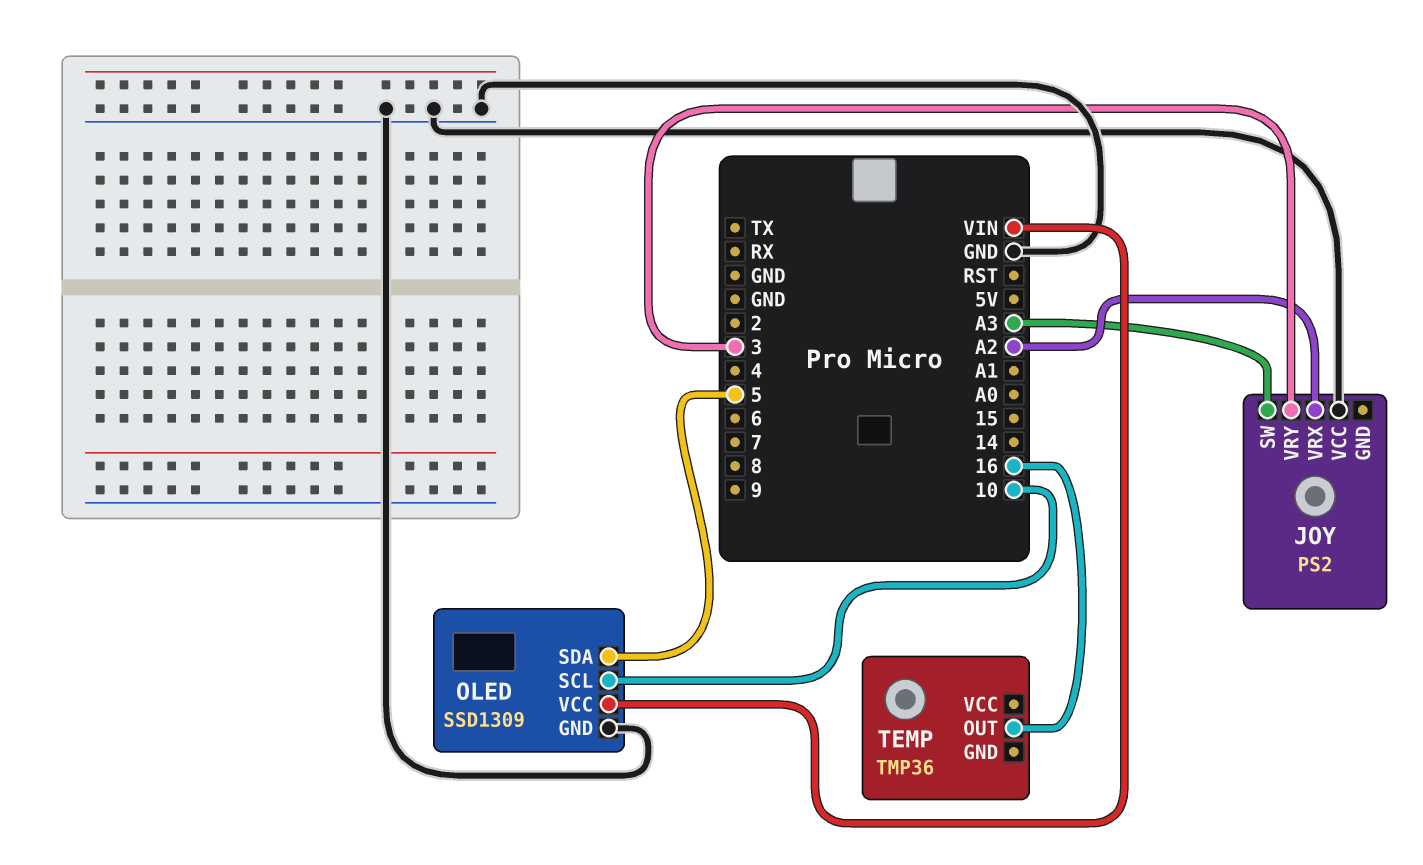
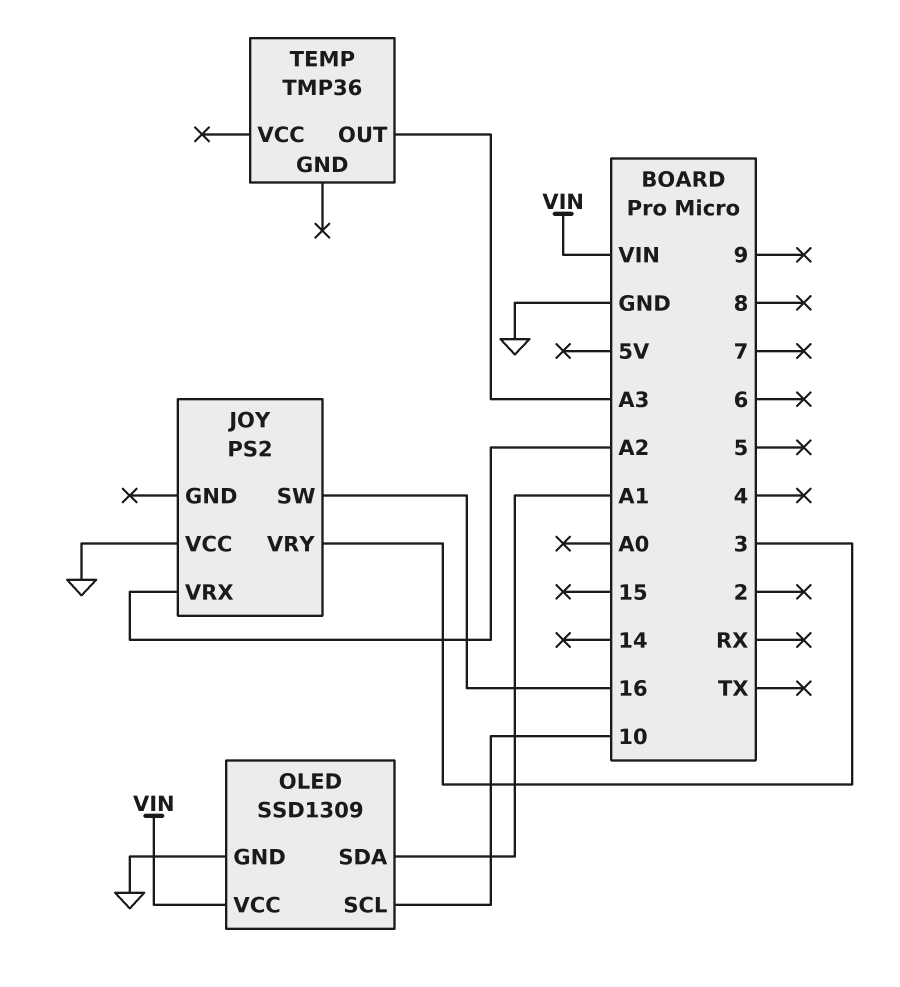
JOY pin SW: A3 -> 16
OLED pin SDA: 5 -> A1
TEMP pin OUT: 16 -> A3

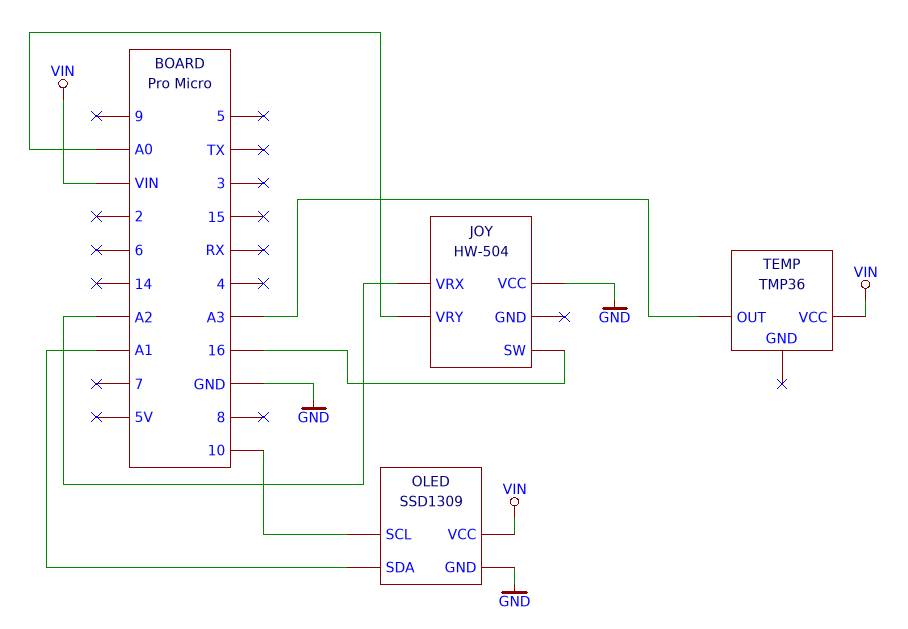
JOY: PS2 -> HW-504
JOY pin VRY: 3 -> A0
TEMP pin VCC: none -> VIN

